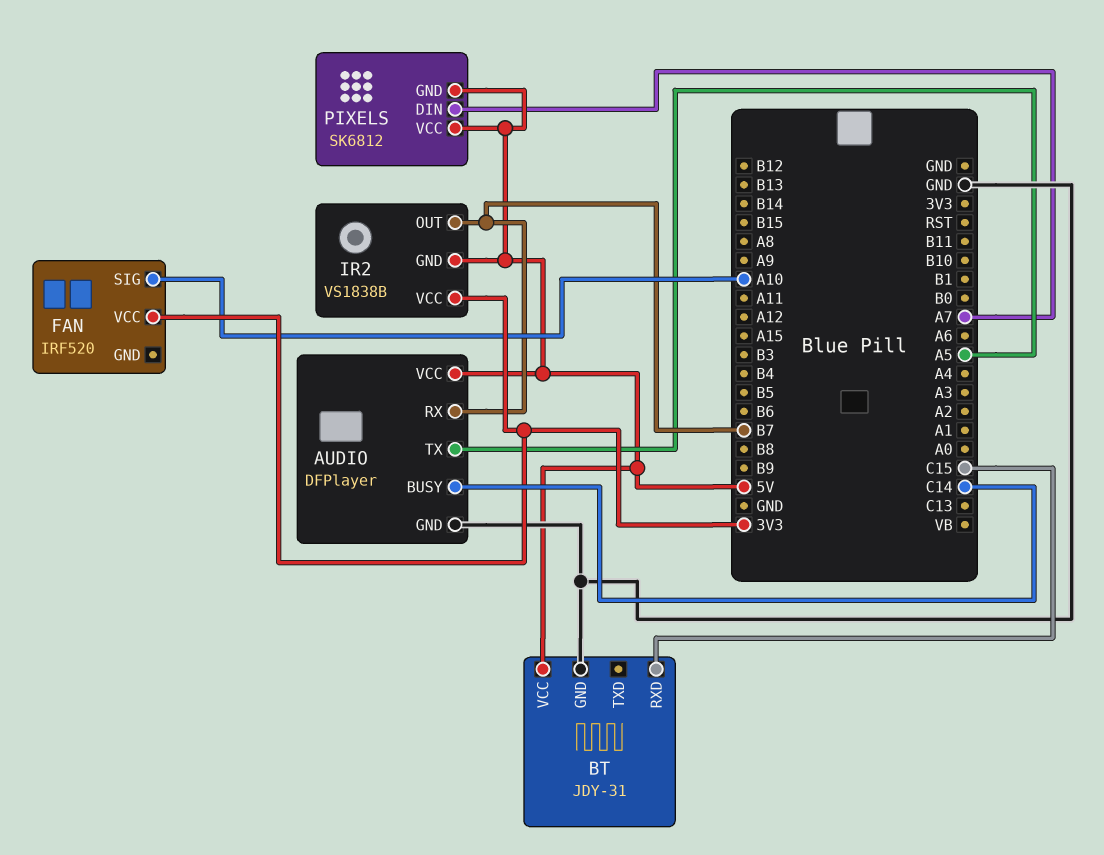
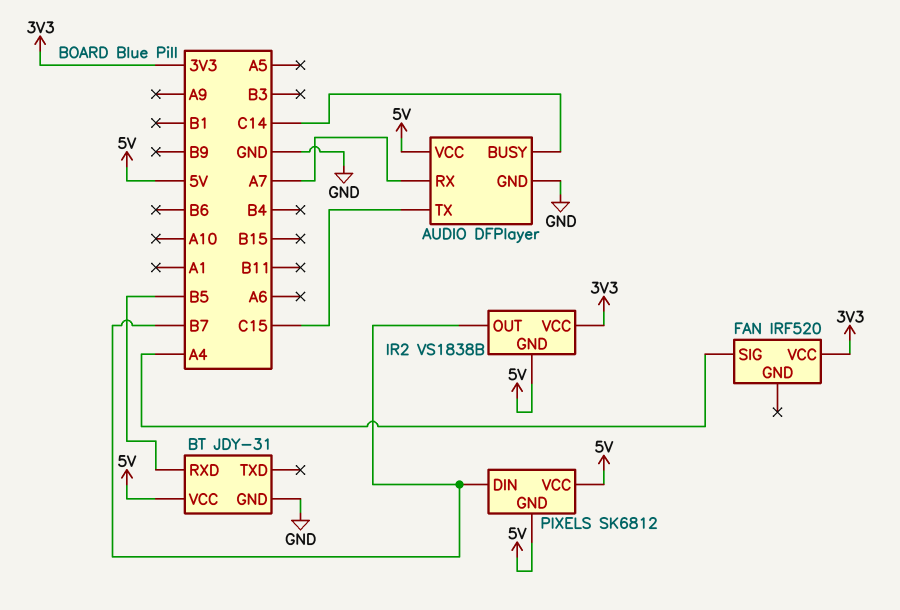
AUDIO pin RX: B7 -> A7
AUDIO pin TX: A5 -> C15
BT pin RXD: C15 -> B5
FAN pin SIG: A10 -> A4
PIXELS pin DIN: A7 -> B7

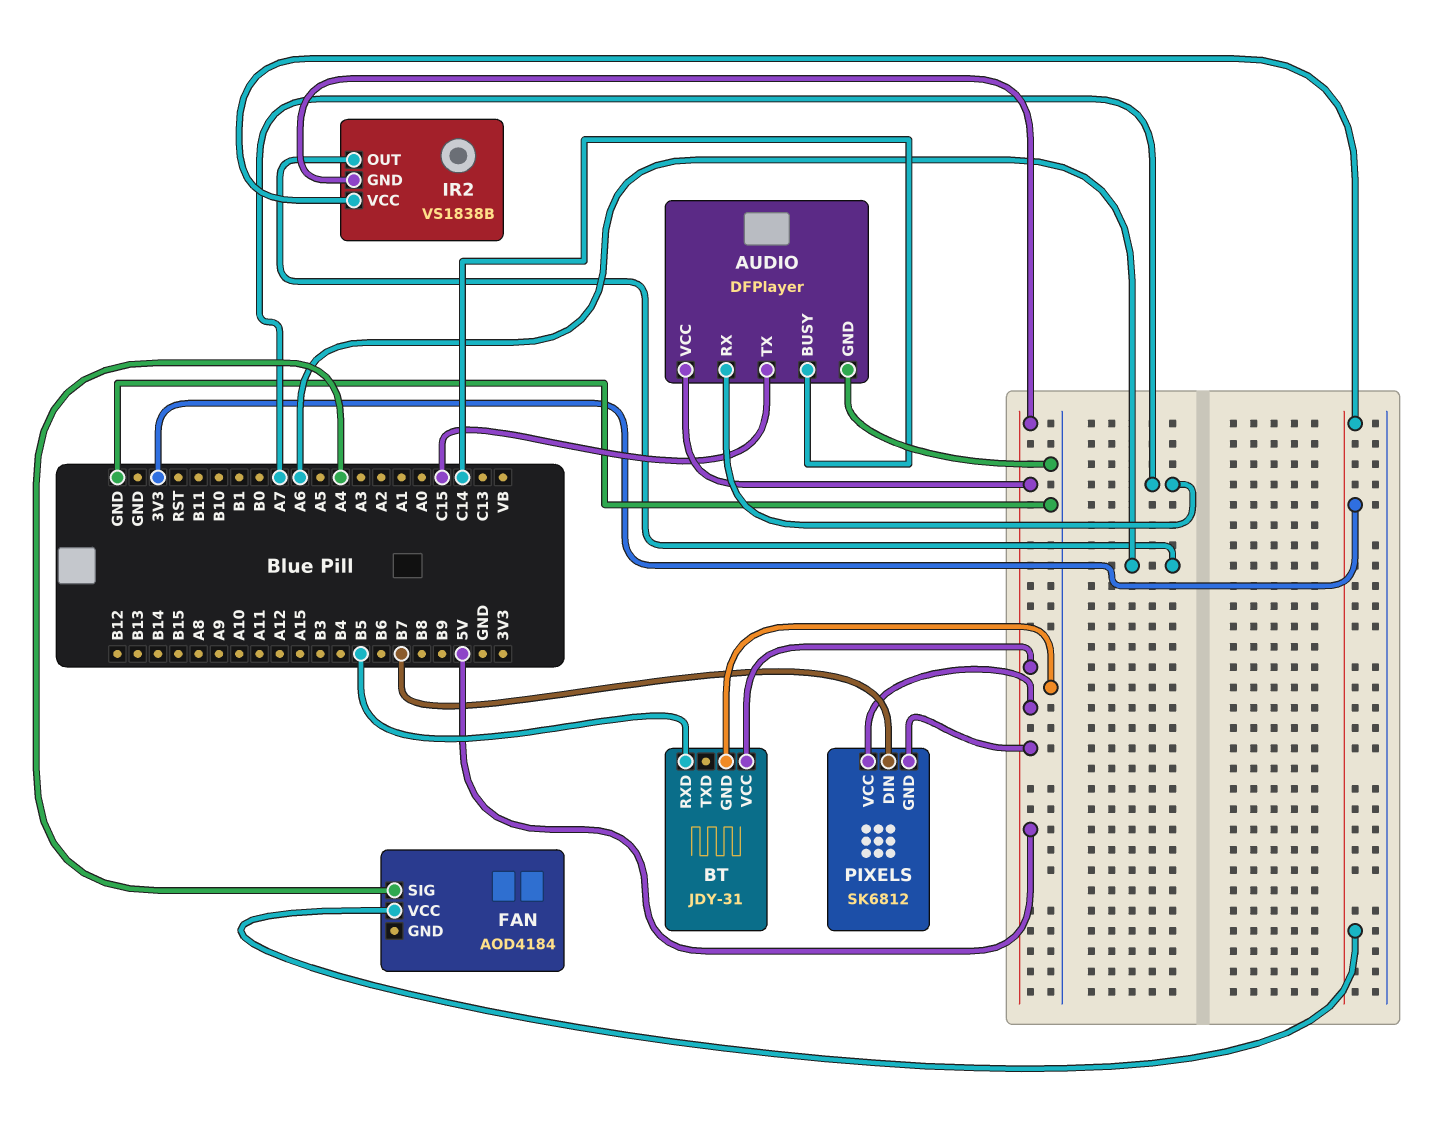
FAN: IRF520 -> AOD4184
IR2 pin OUT: B7 -> A6

